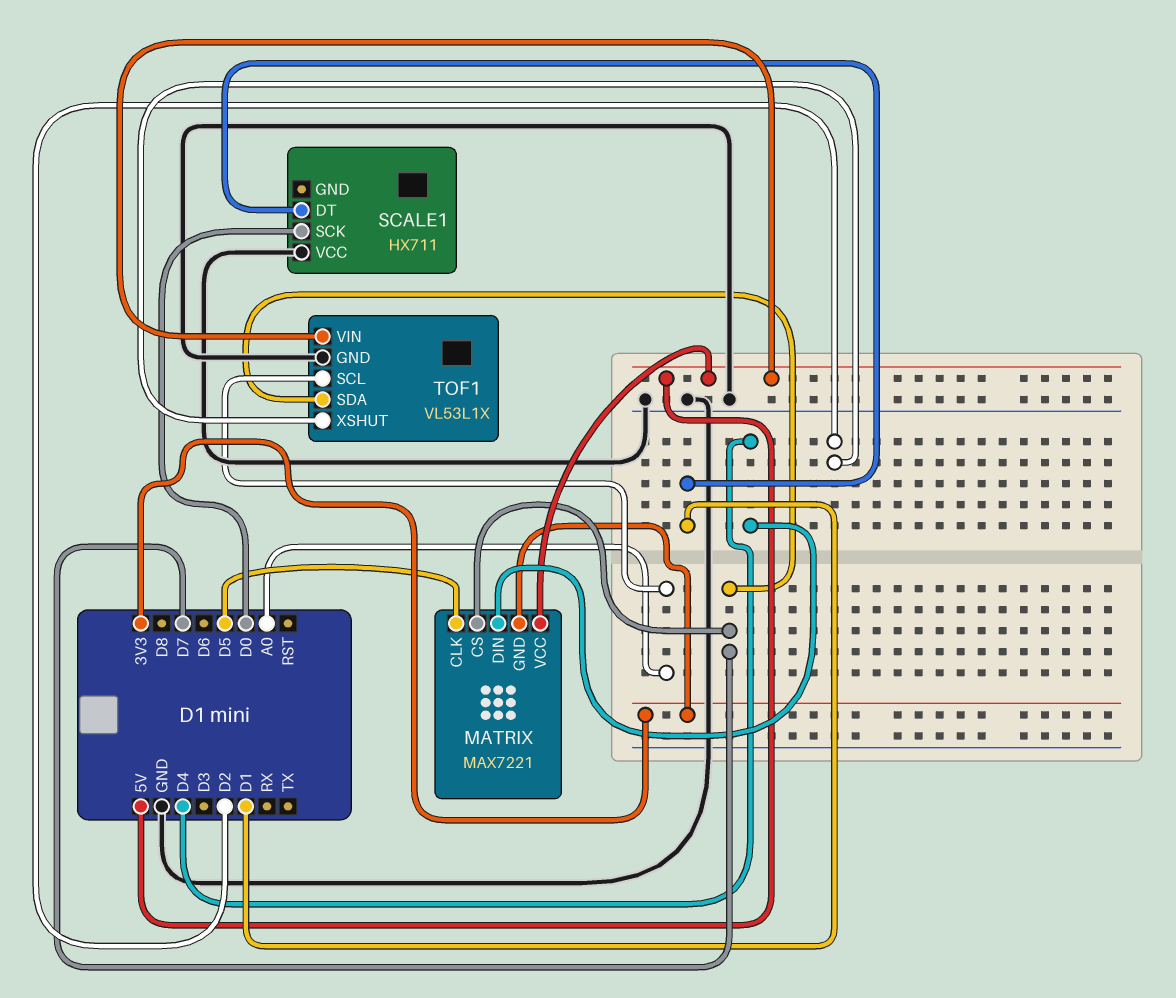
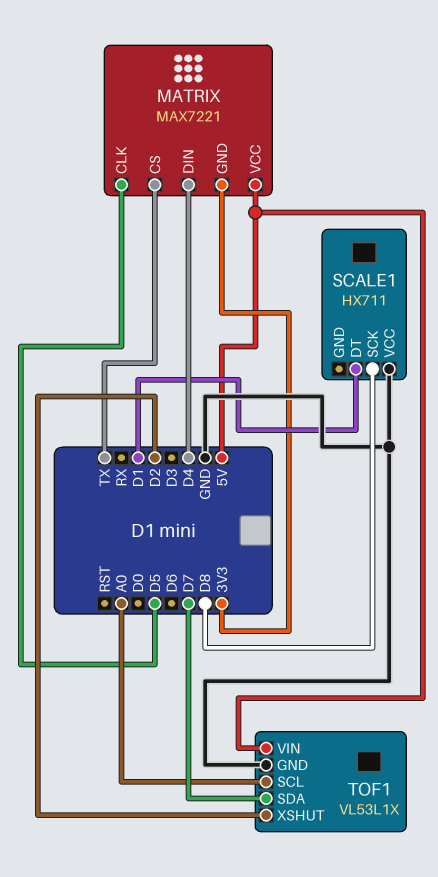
MATRIX pin CS: D7 -> TX
SCALE1 pin SCK: D0 -> D8

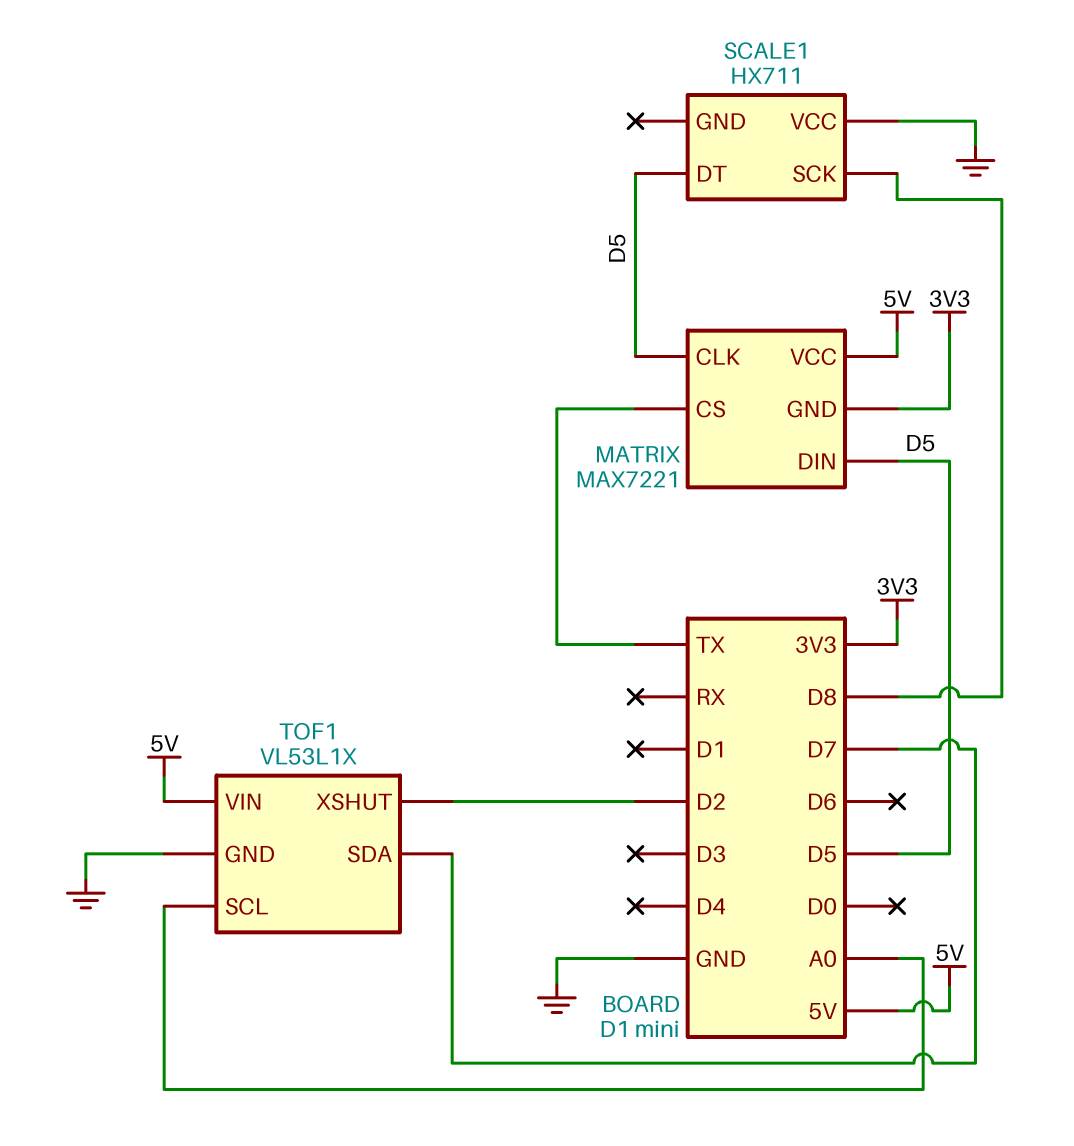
MATRIX pin DIN: D4 -> D5
SCALE1 pin DT: D1 -> D5

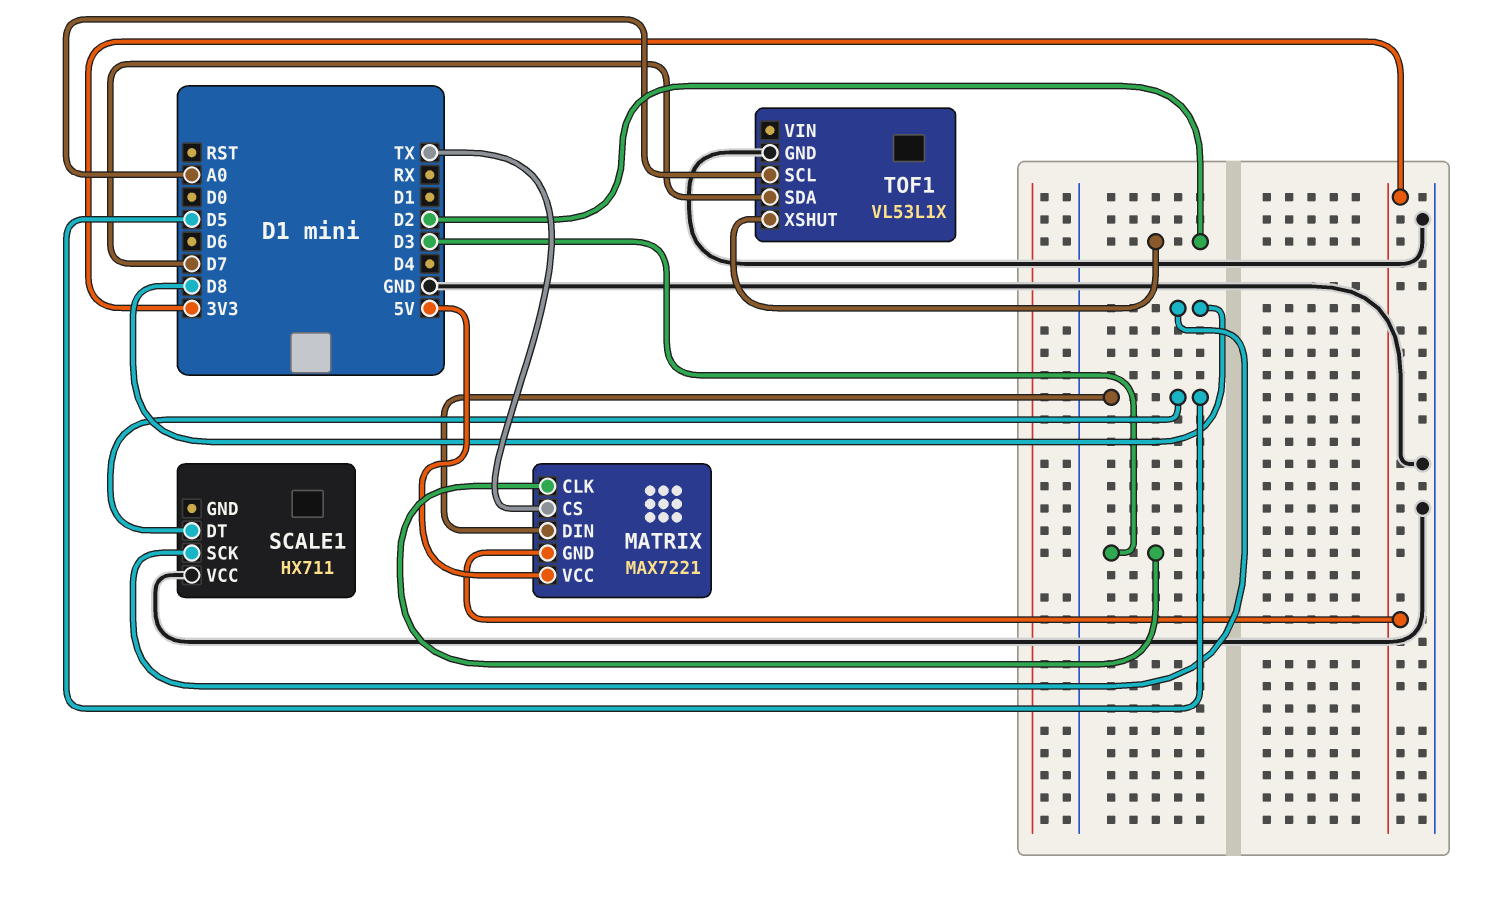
MATRIX pin CLK: D5 -> D3
TOF1 pin VIN: 5V -> none

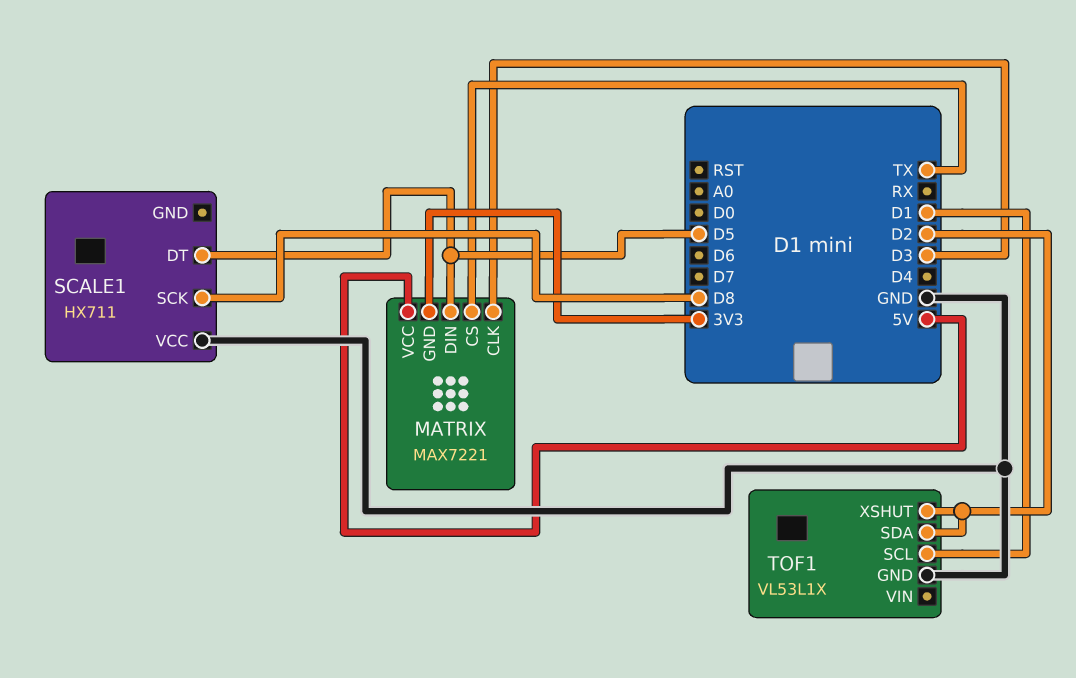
TOF1 pin SCL: A0 -> D1
TOF1 pin SDA: D7 -> D2

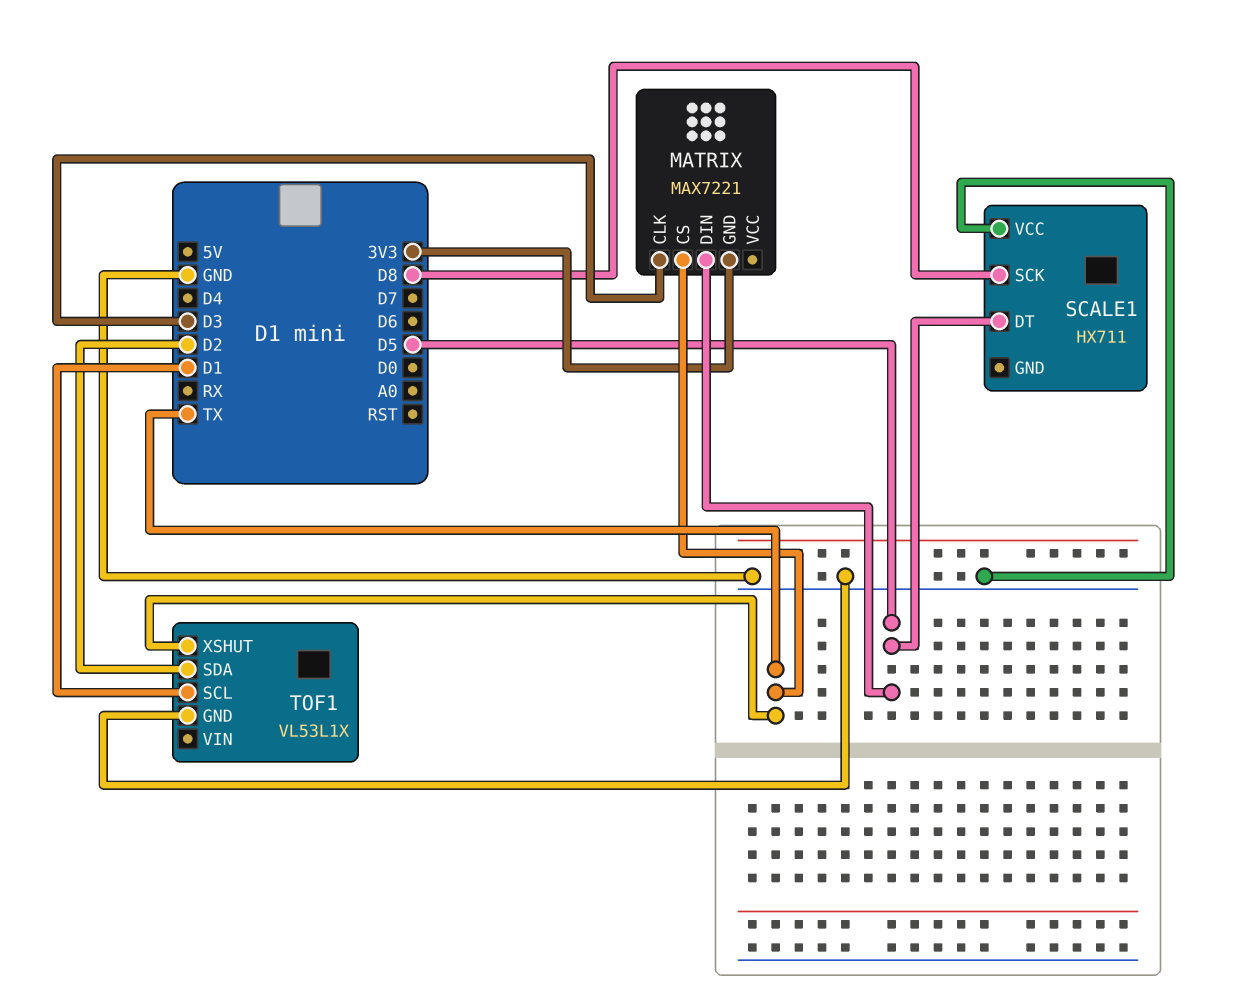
MATRIX pin VCC: 5V -> none
TOF1 pin XSHUT: D2 -> TX

